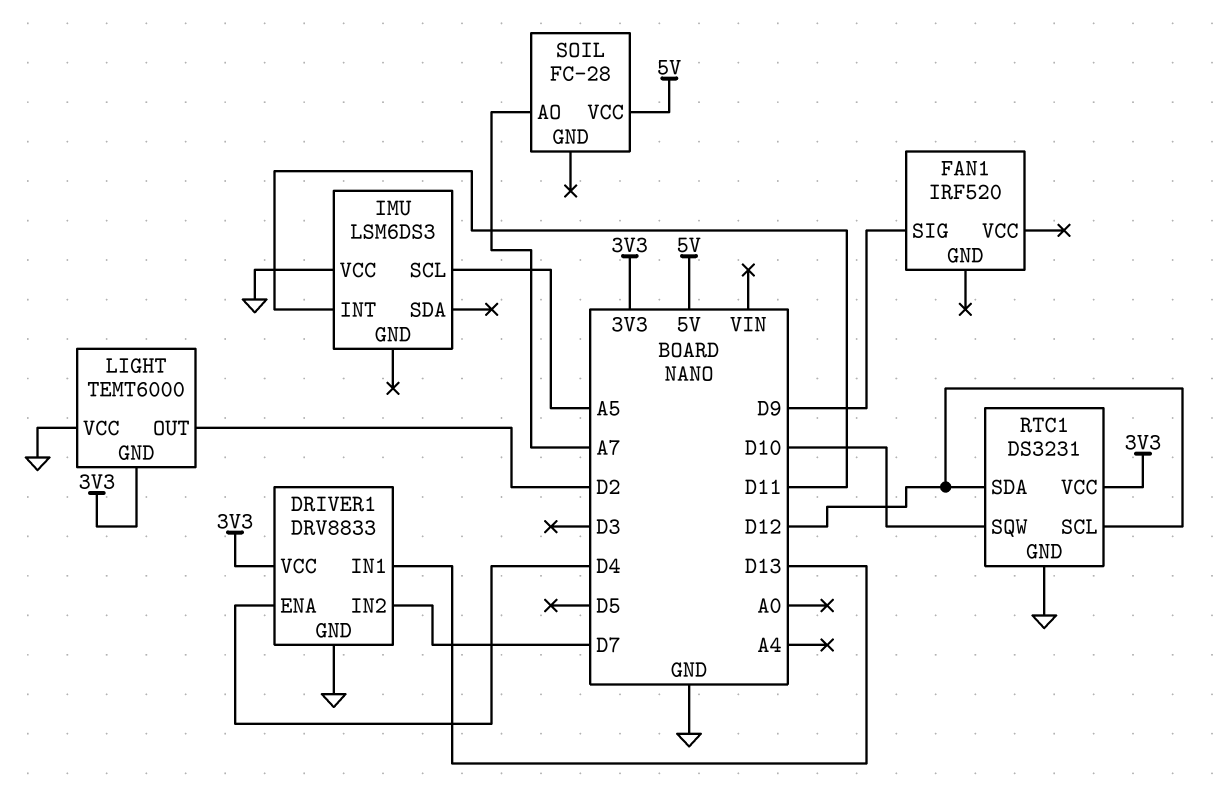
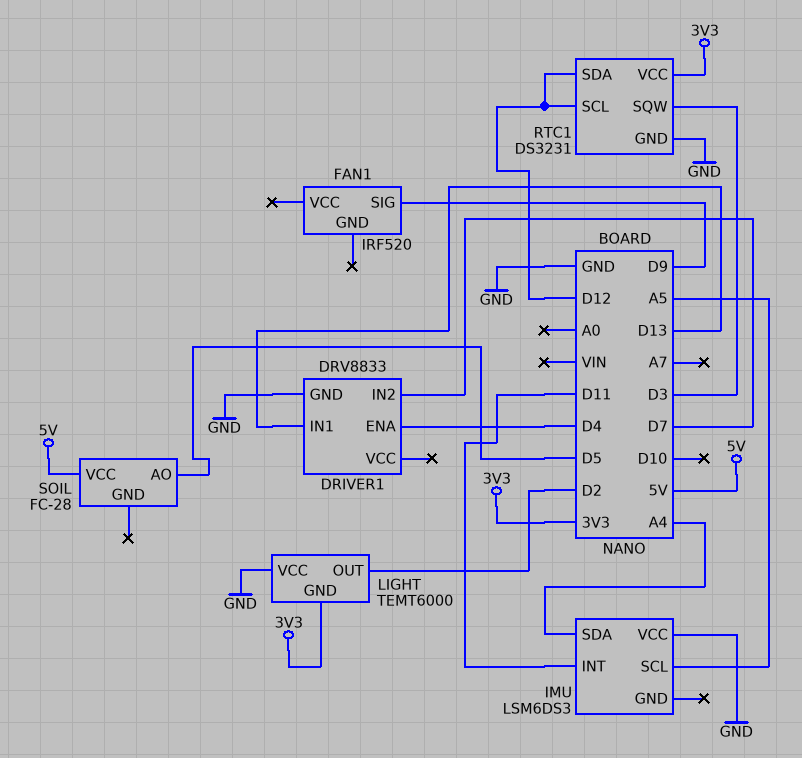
DRIVER1 pin VCC: 3V3 -> none
IMU pin SDA: none -> A4
RTC1 pin SQW: D10 -> D3
SOIL pin AO: A7 -> D5

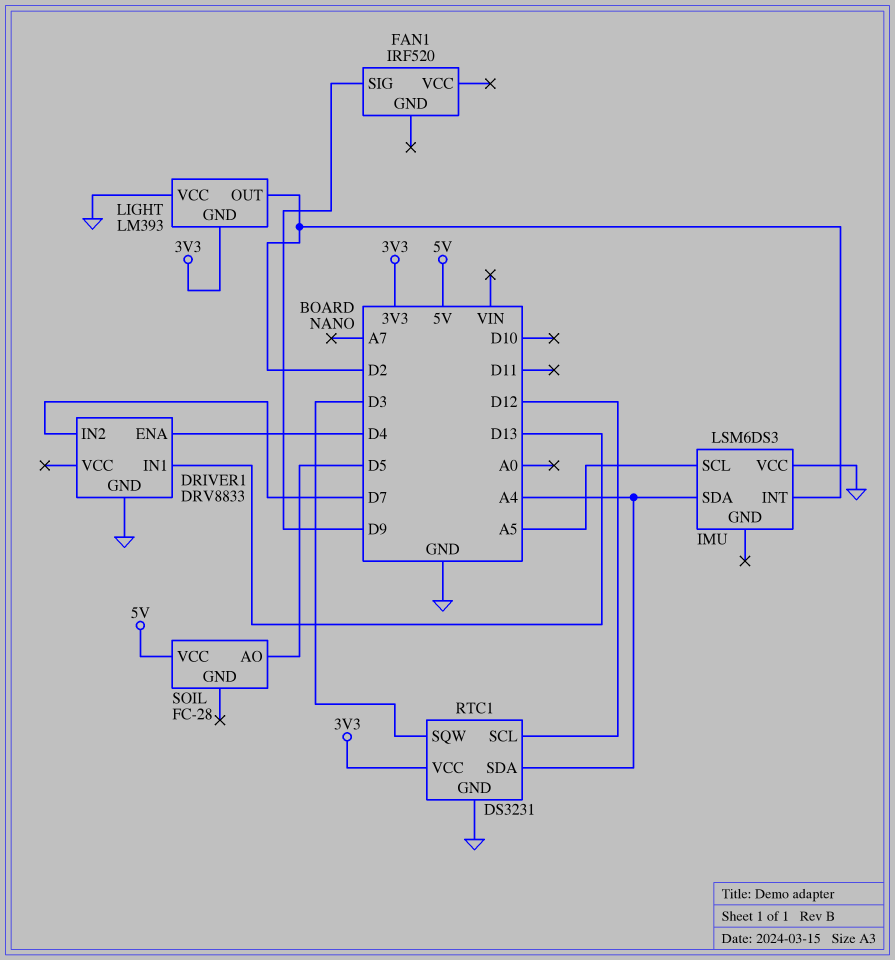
IMU pin INT: D11 -> D2
LIGHT: TEMT6000 -> LM393
RTC1 pin SDA: D12 -> A4

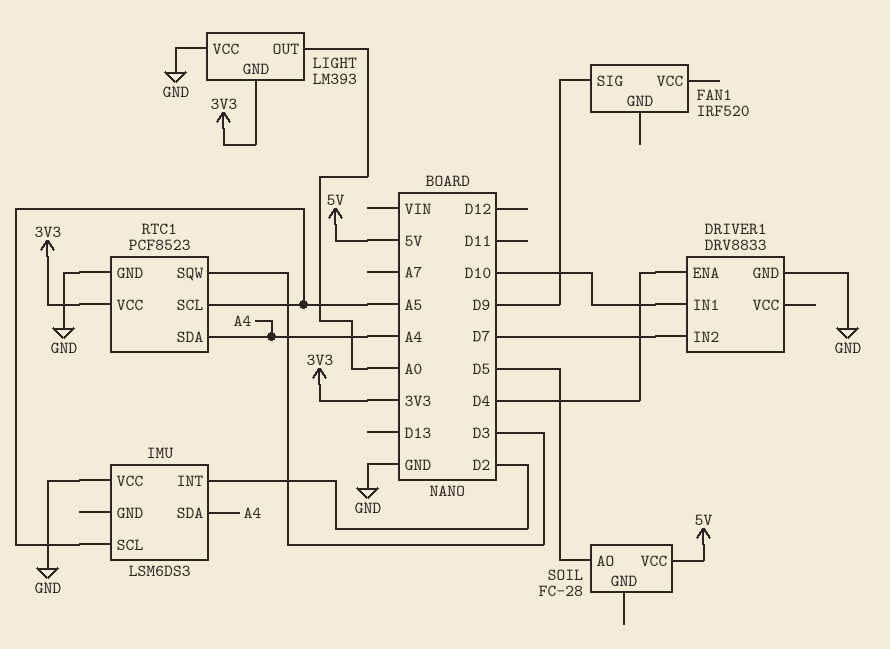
DRIVER1 pin IN1: D13 -> D10
LIGHT pin OUT: D2 -> A0
RTC1: DS3231 -> PCF8523
RTC1 pin SCL: D12 -> A5

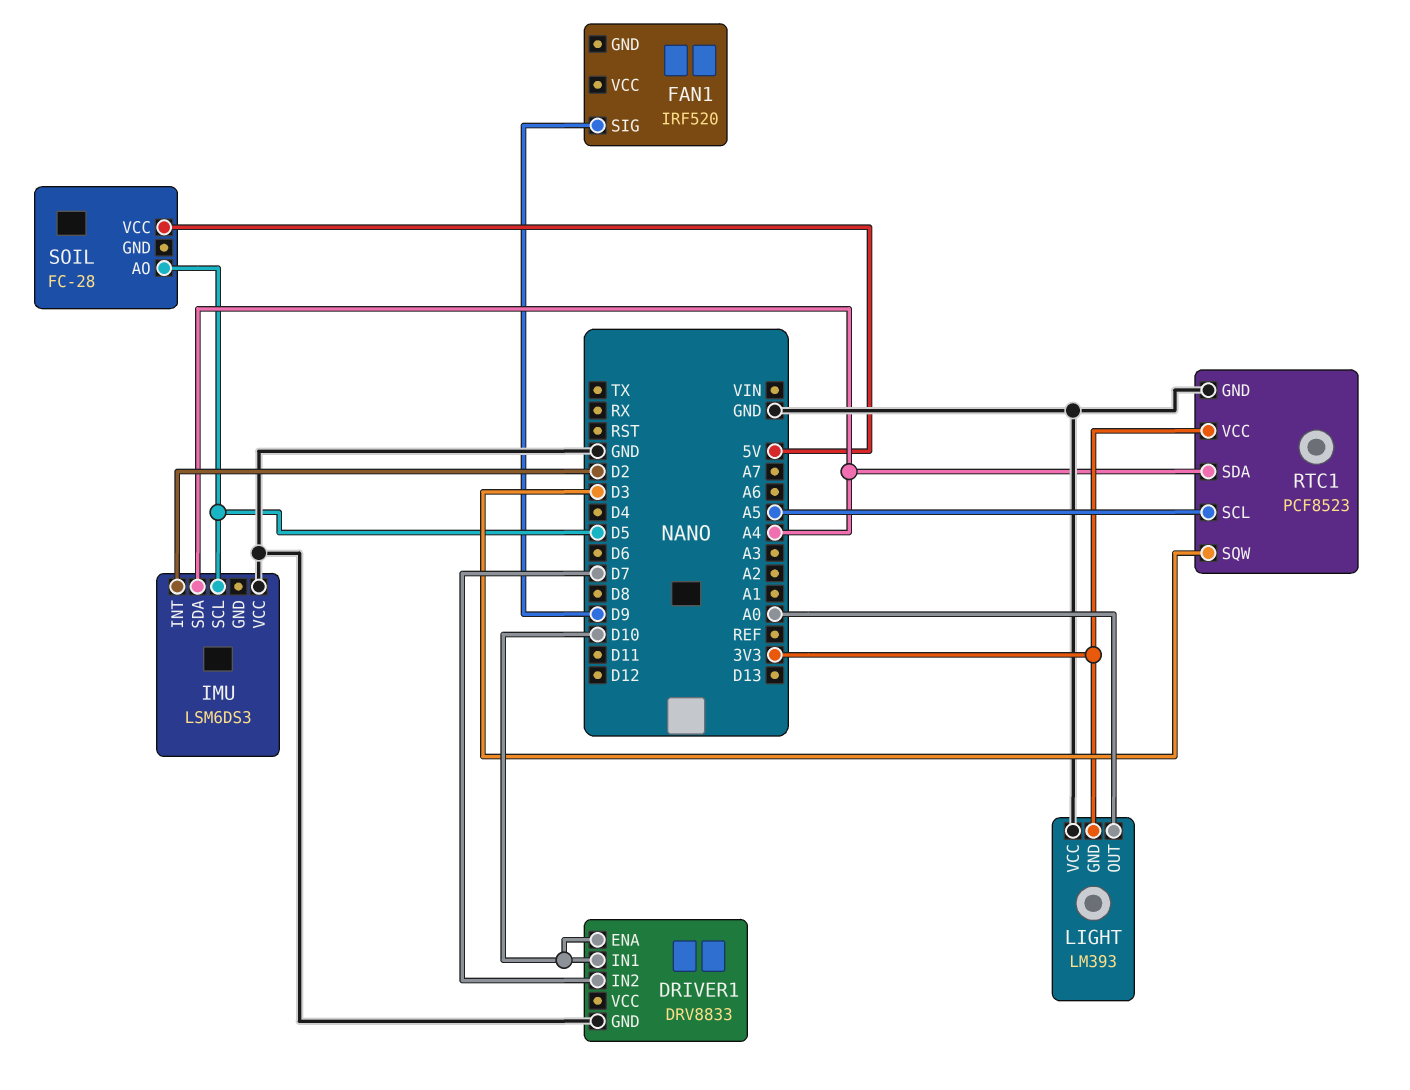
DRIVER1 pin ENA: D4 -> D10
IMU pin SCL: A5 -> D5

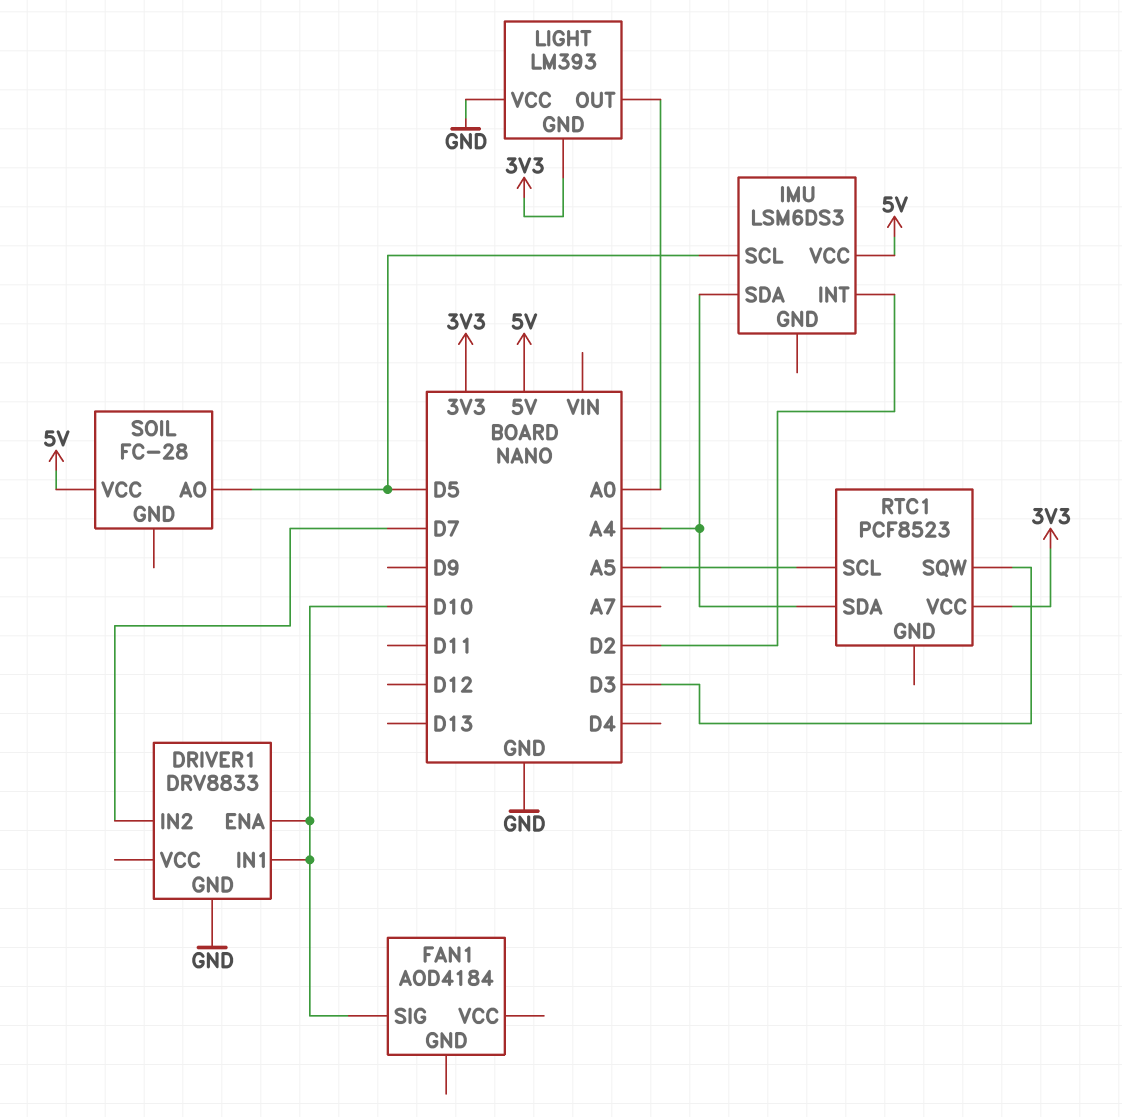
FAN1: IRF520 -> AOD4184
FAN1 pin SIG: D9 -> D10
IMU pin VCC: GND -> 5V
RTC1 pin GND: GND -> none

